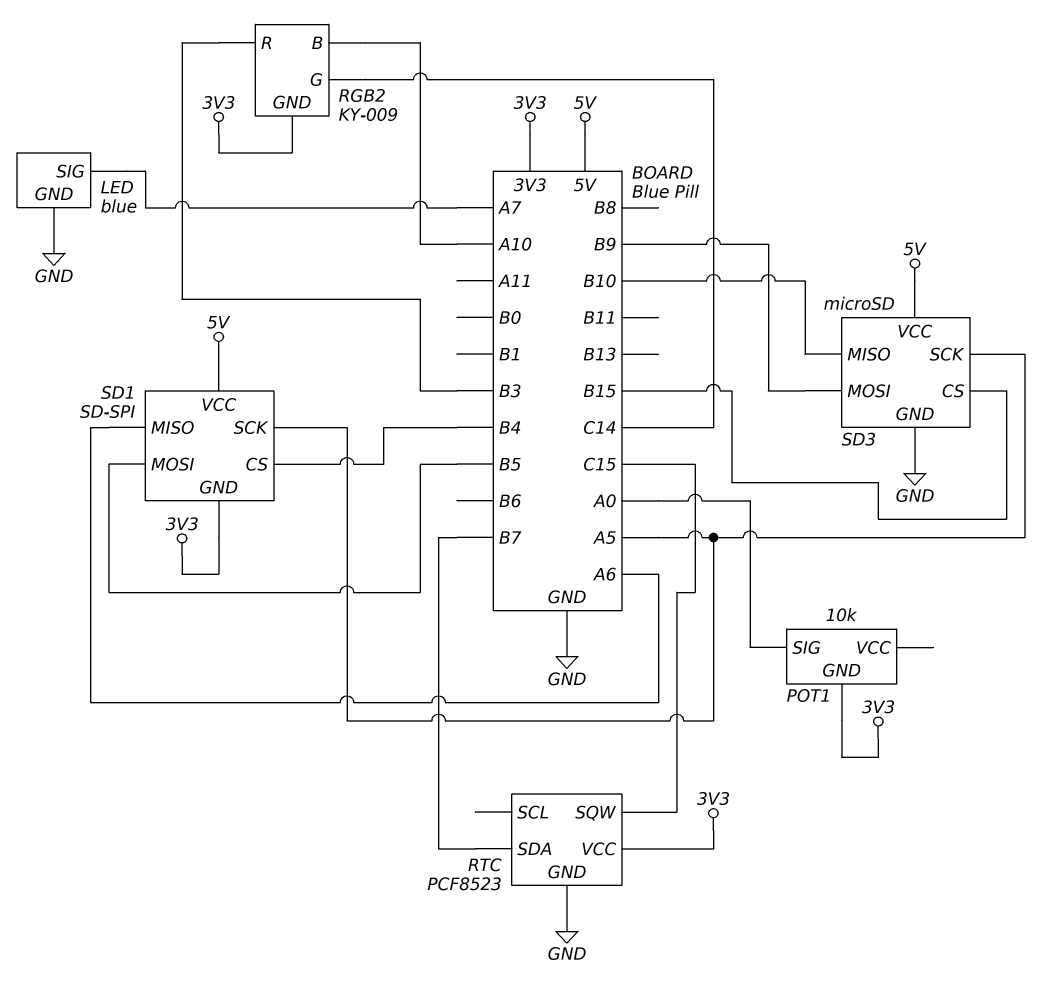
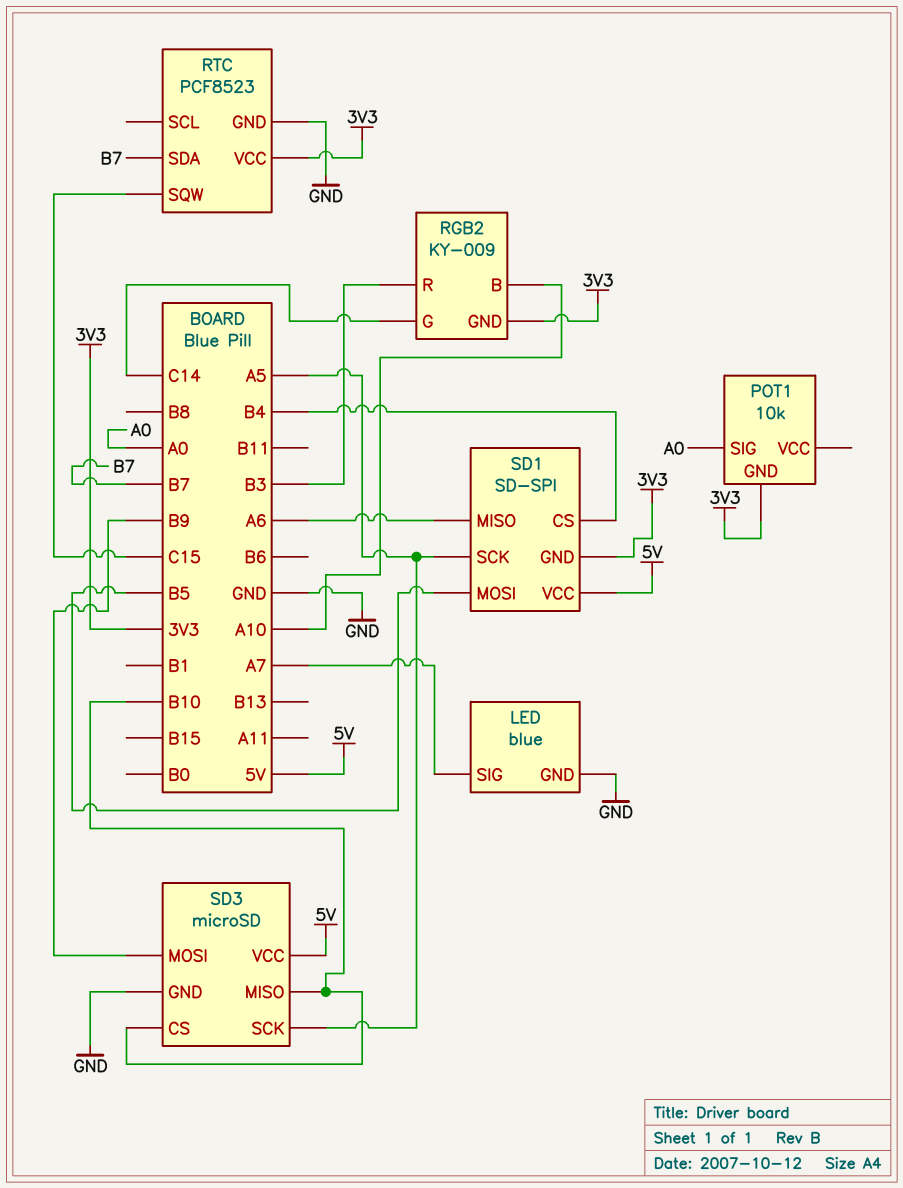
SD3 pin CS: B15 -> B10

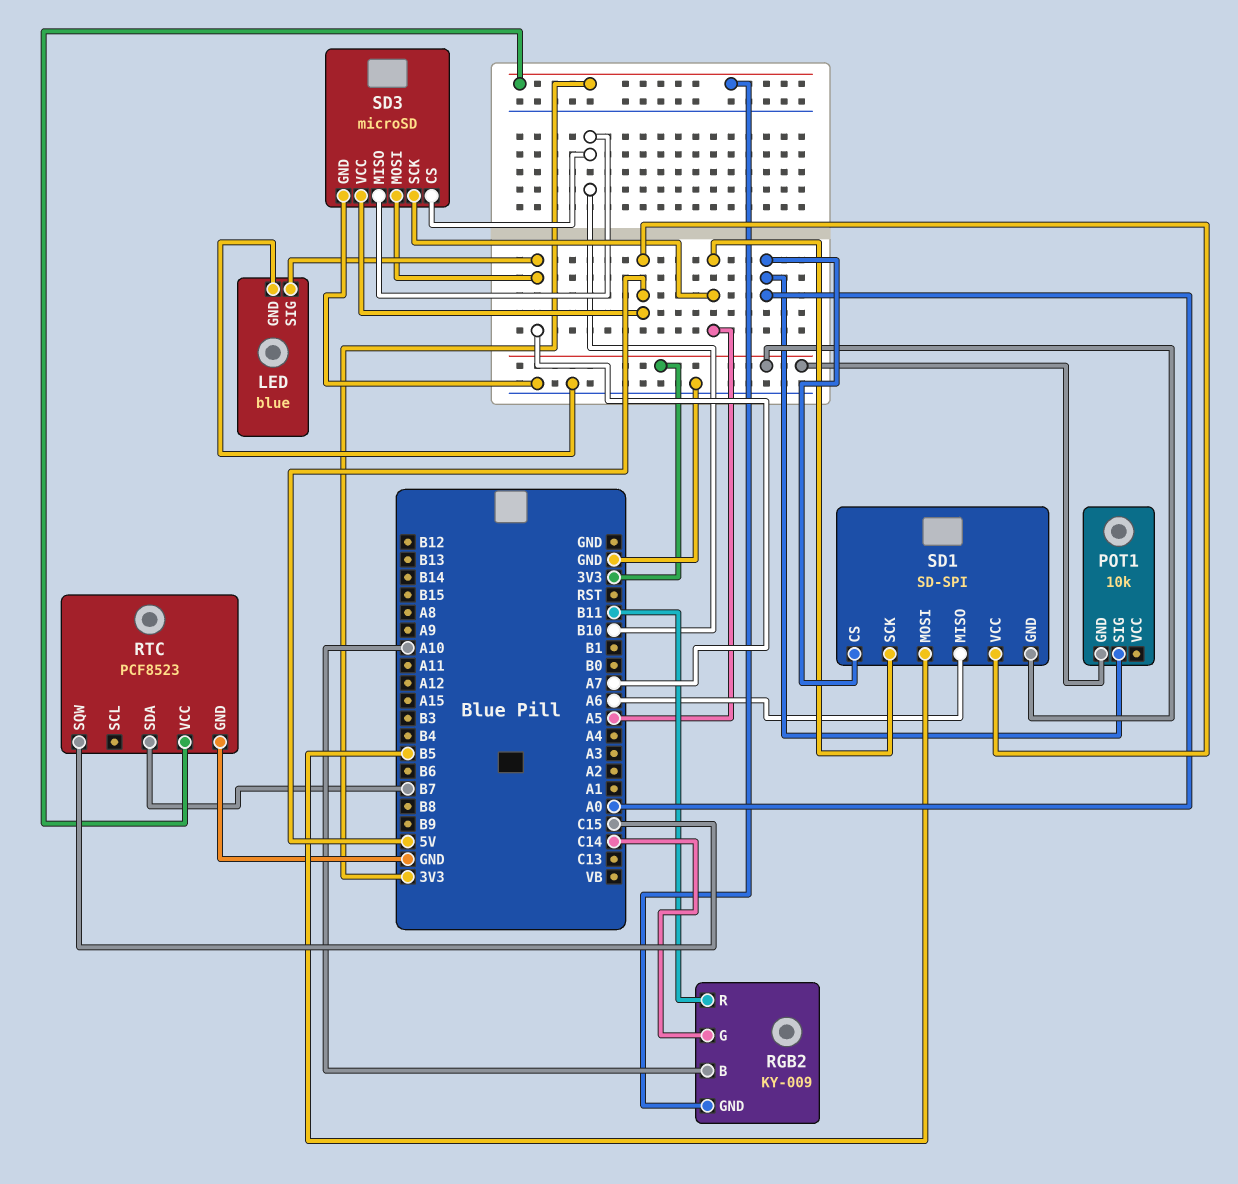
RGB2 pin R: B3 -> B11
SD1 pin CS: B4 -> A0
SD3 pin MOSI: B9 -> A7

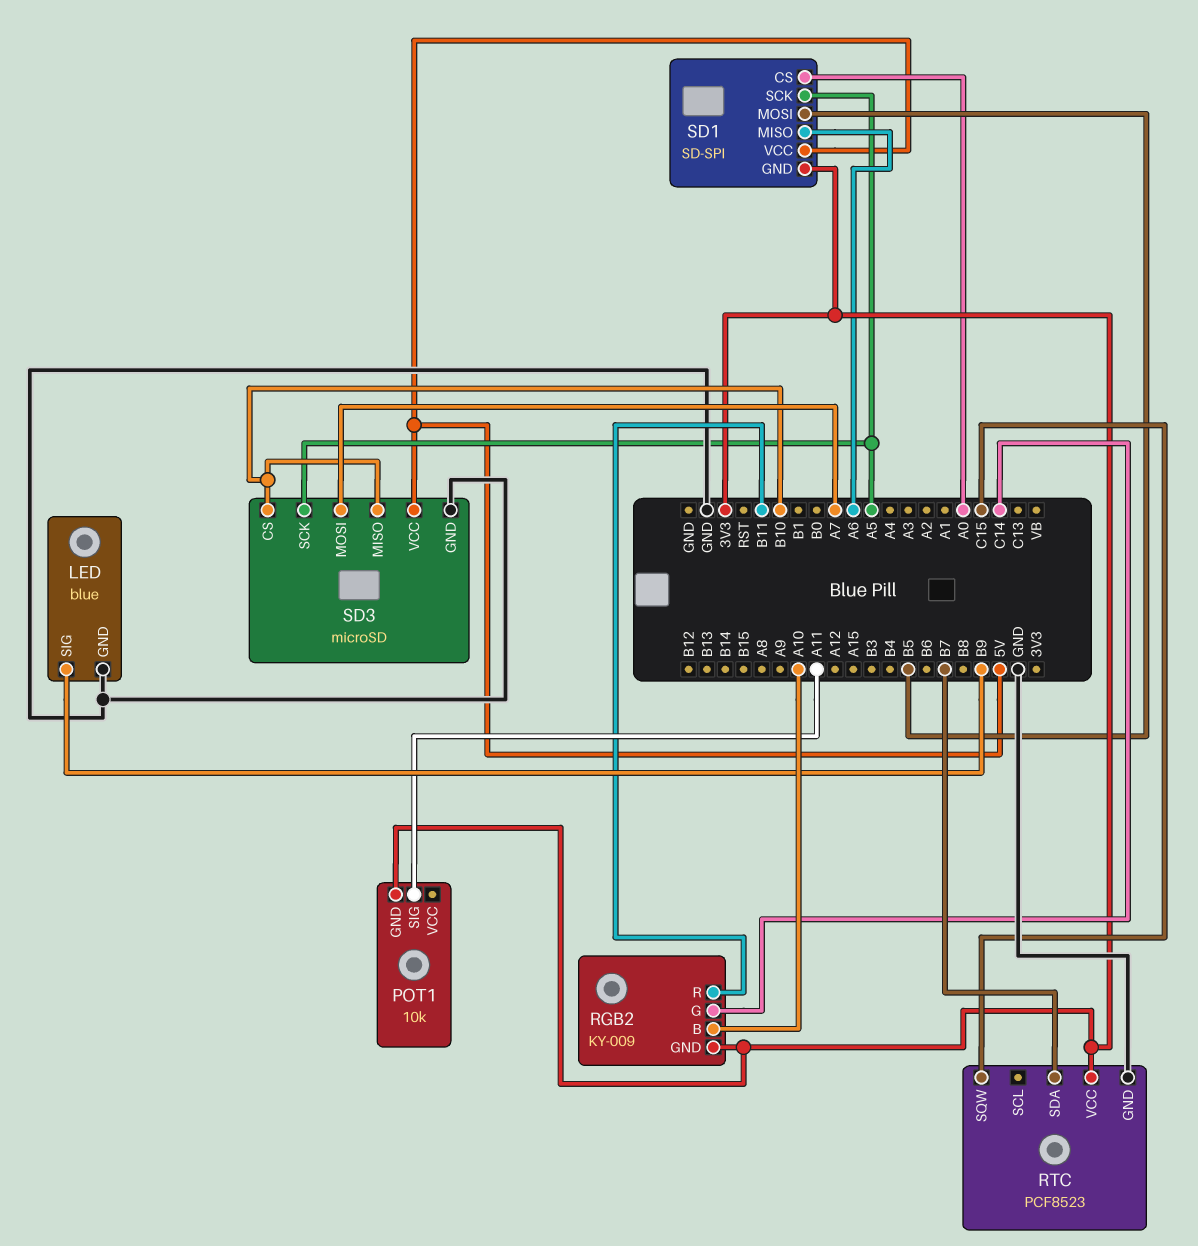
LED pin SIG: A7 -> B9
POT1 pin SIG: A0 -> A11

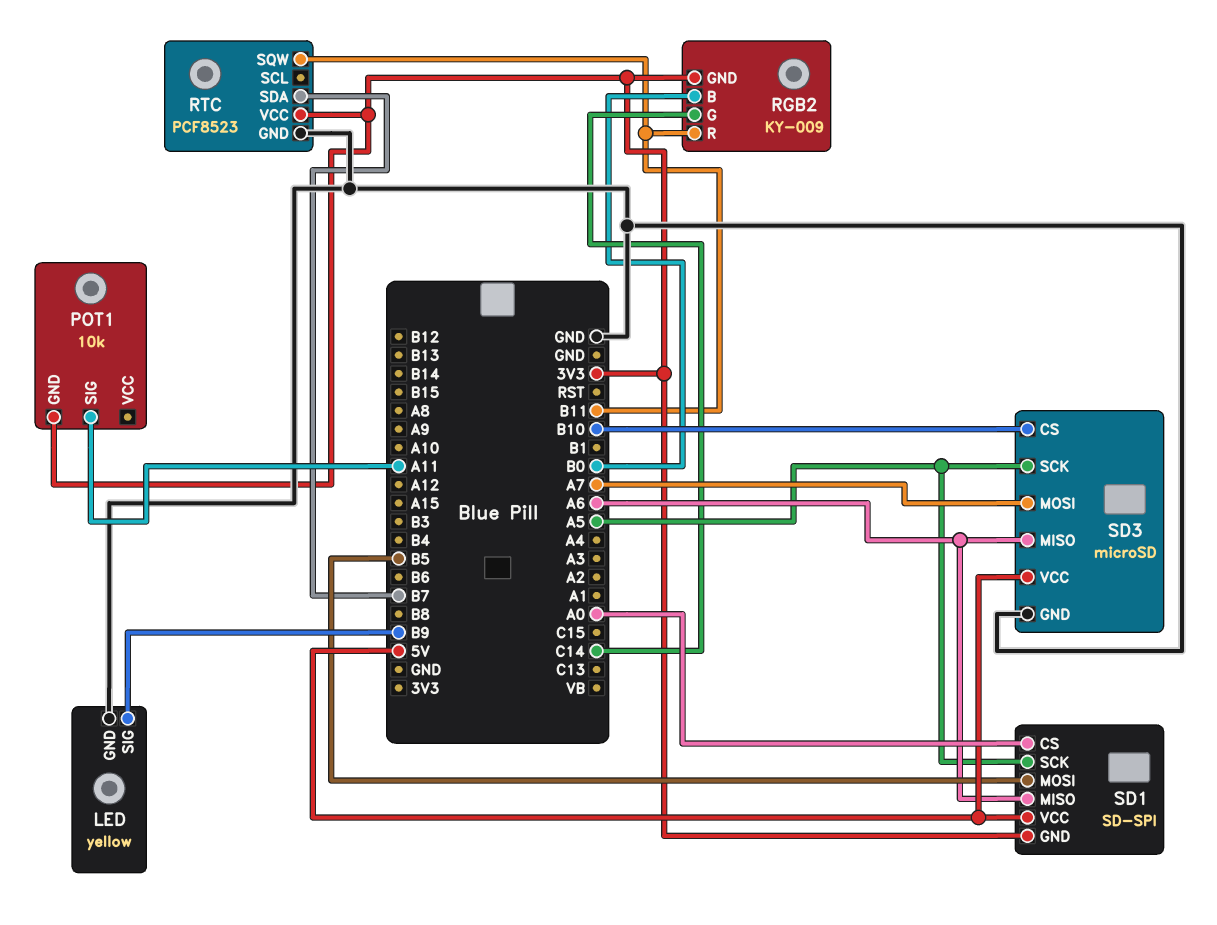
LED: blue -> yellow
RGB2 pin B: A10 -> B0
RTC pin SQW: C15 -> B11
SD3 pin MISO: B10 -> A6

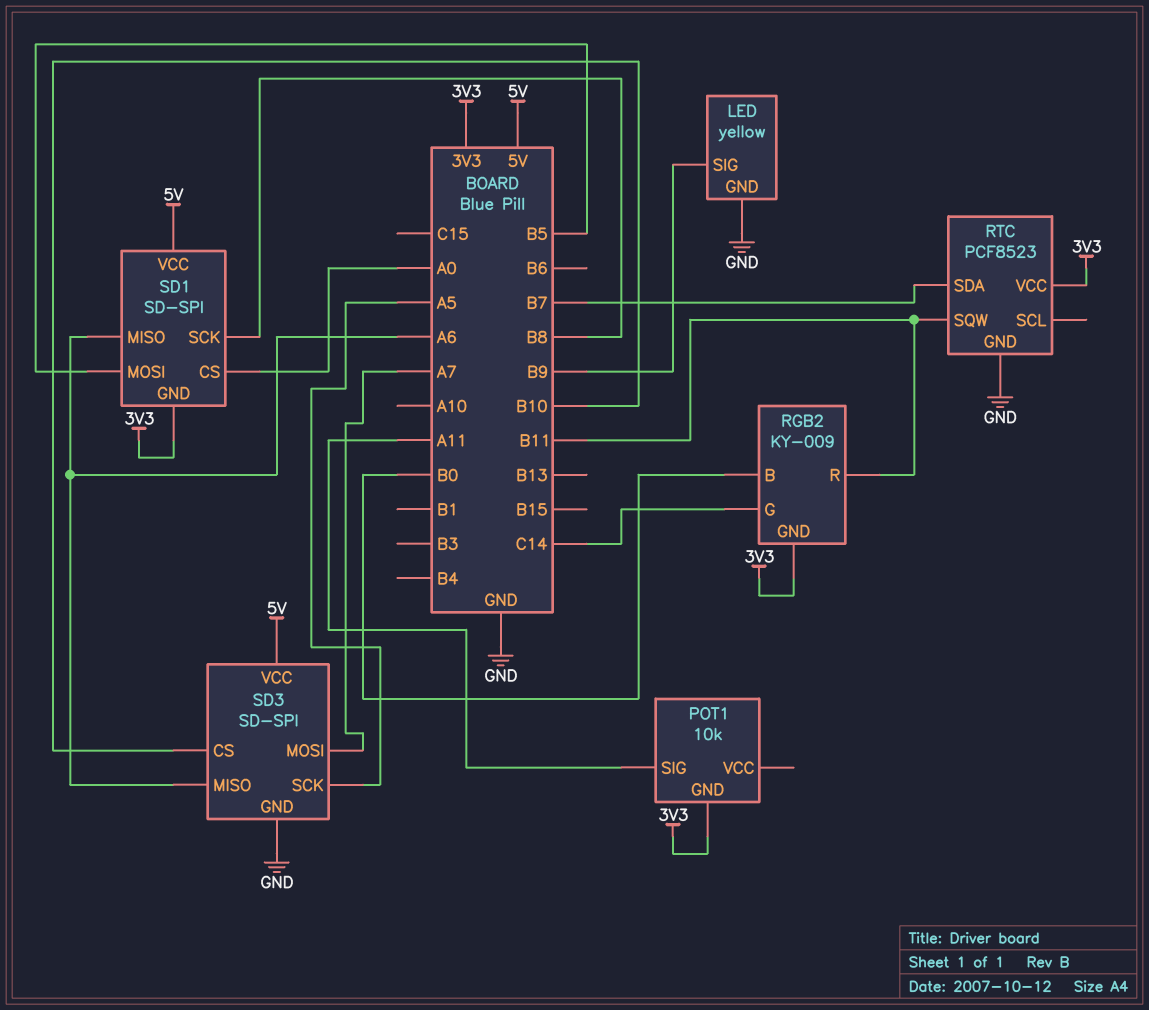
SD1 pin SCK: A5 -> B8
SD3: microSD -> SD-SPI

